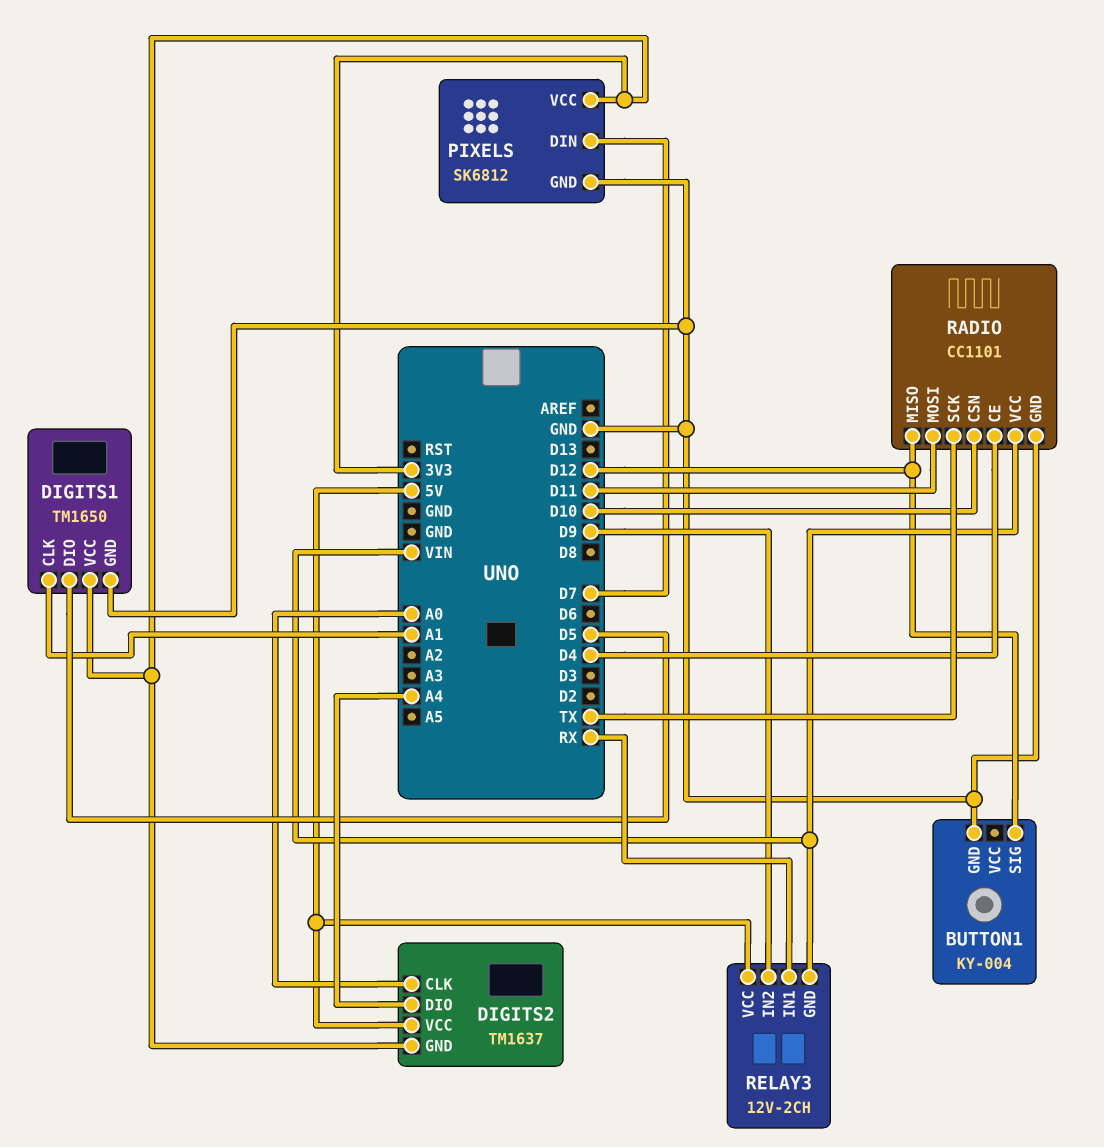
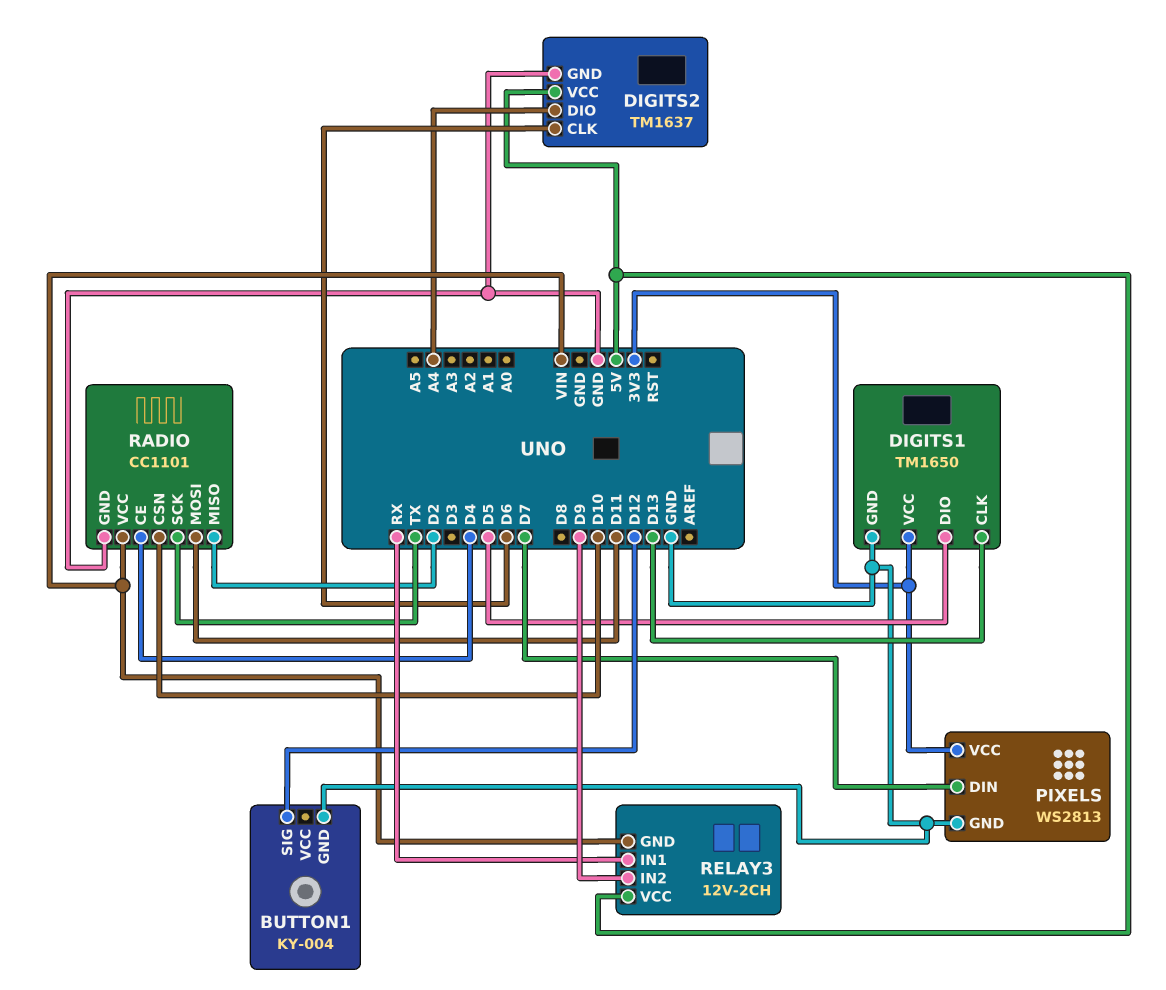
DIGITS1 pin CLK: A1 -> D13
DIGITS2 pin CLK: A0 -> D6
DIGITS2 pin GND: 3V3 -> GND
PIXELS: SK6812 -> WS2813
RADIO pin MISO: D12 -> D2

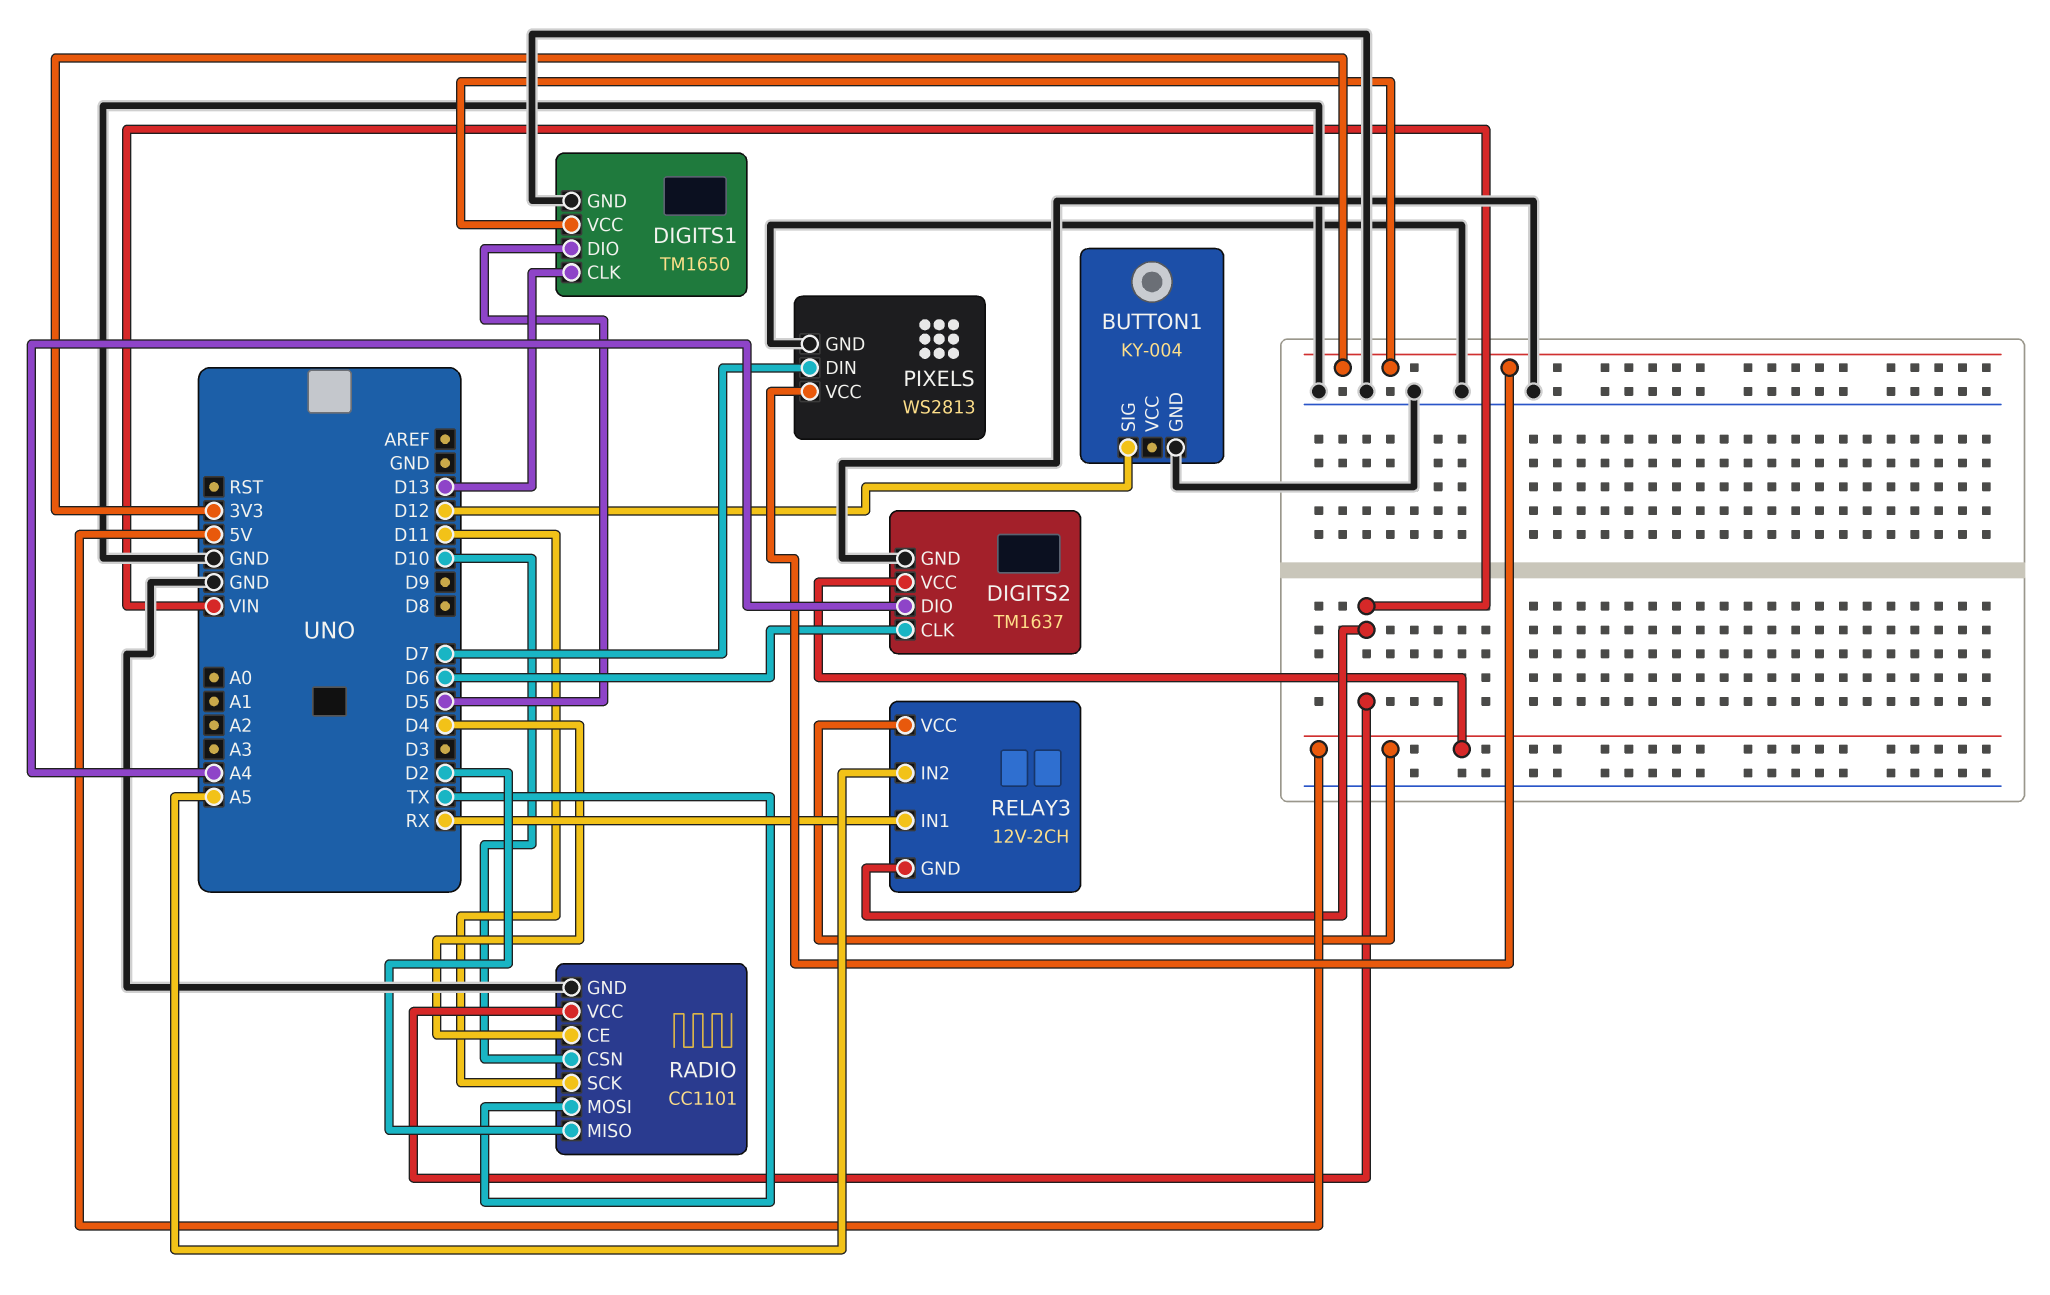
RADIO pin MOSI: D11 -> TX
RADIO pin SCK: TX -> D11
RELAY3 pin IN2: D9 -> A5

